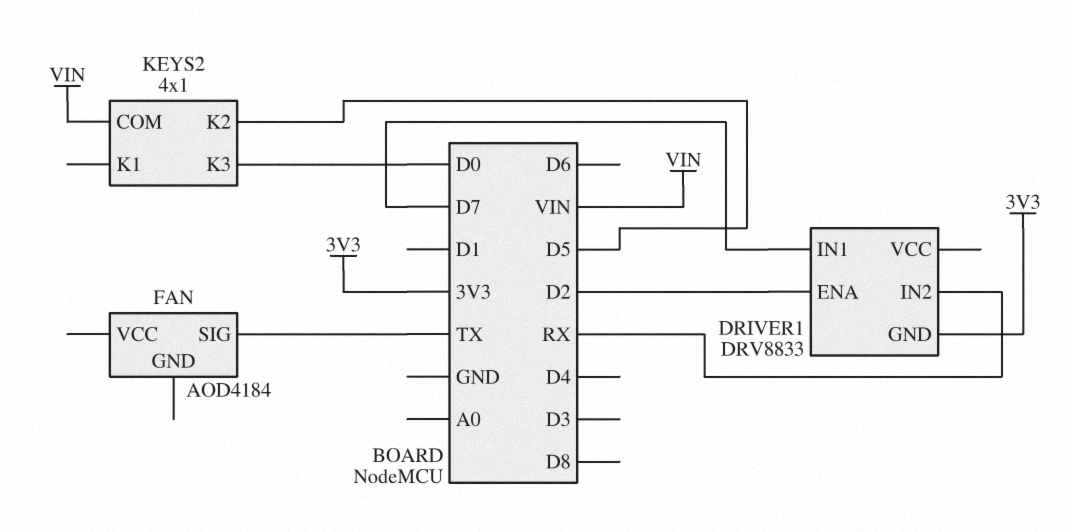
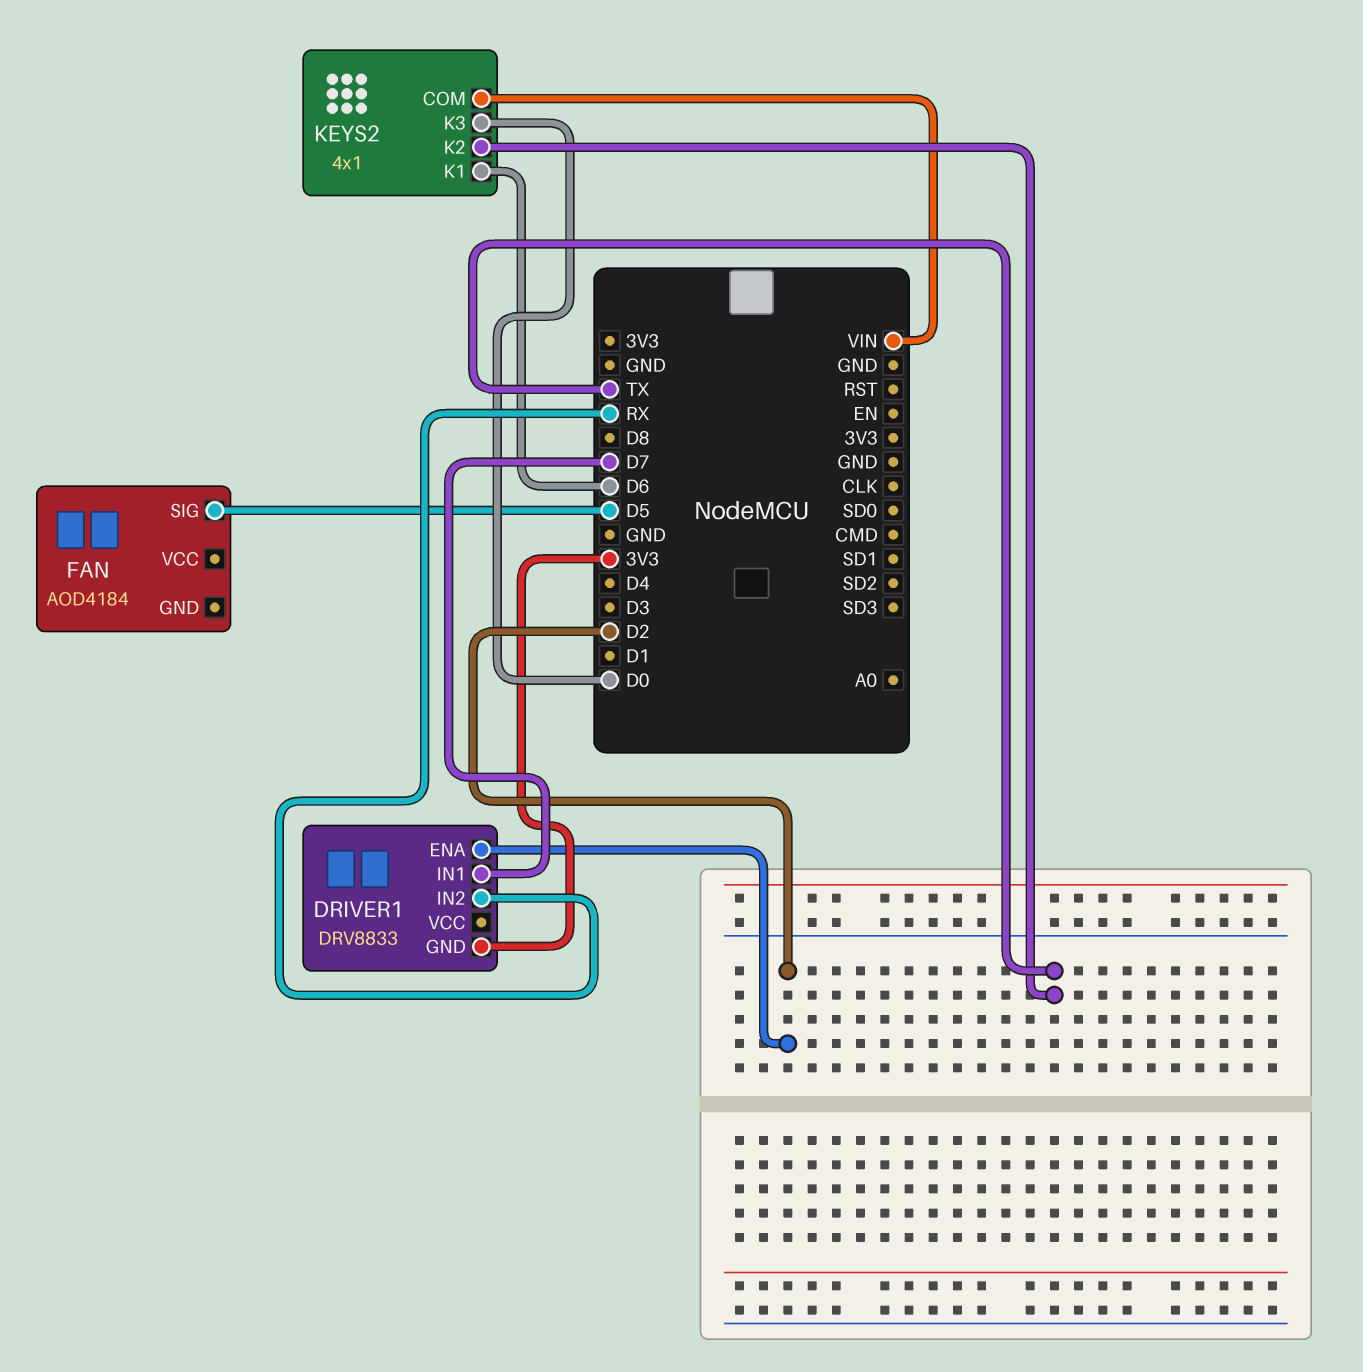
FAN pin SIG: TX -> D5
KEYS2 pin K1: none -> D6
KEYS2 pin K2: D5 -> TX

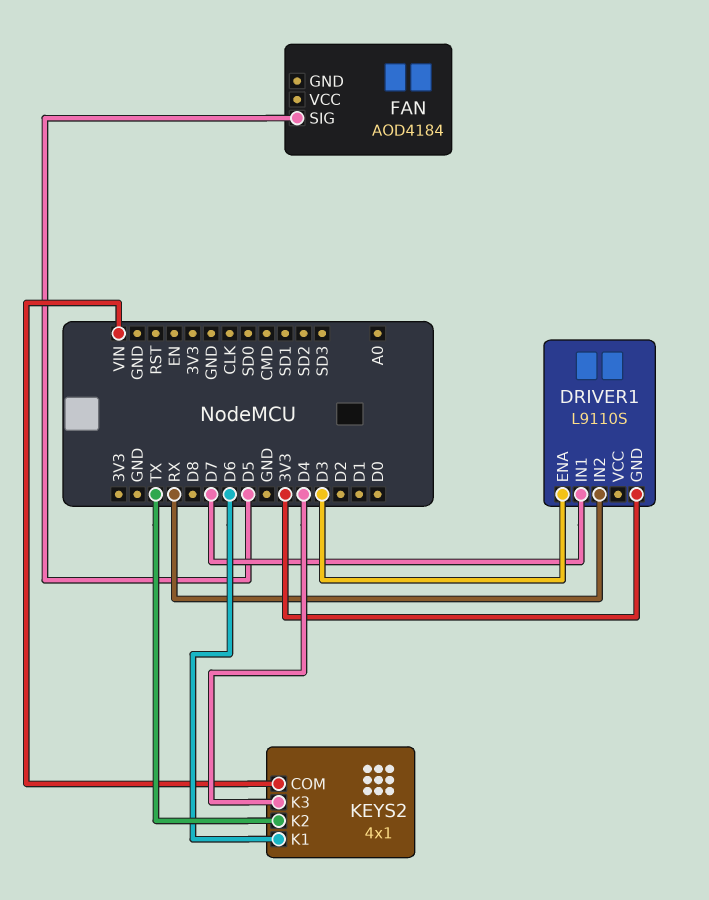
DRIVER1: DRV8833 -> L9110S
DRIVER1 pin ENA: D2 -> D3
KEYS2 pin K3: D0 -> D4

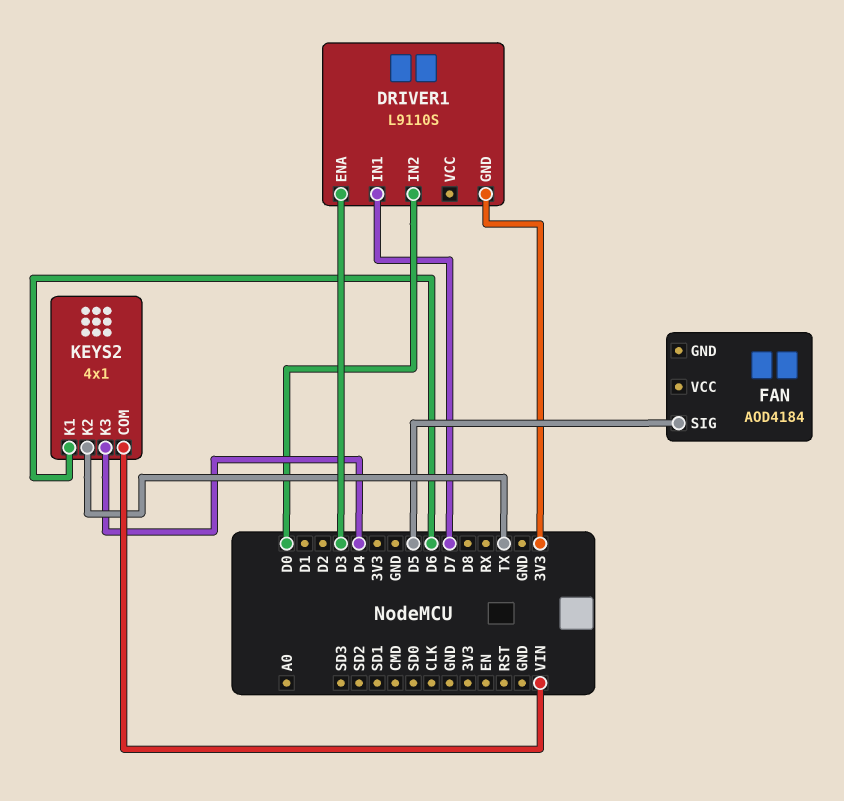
DRIVER1 pin IN2: RX -> D0

